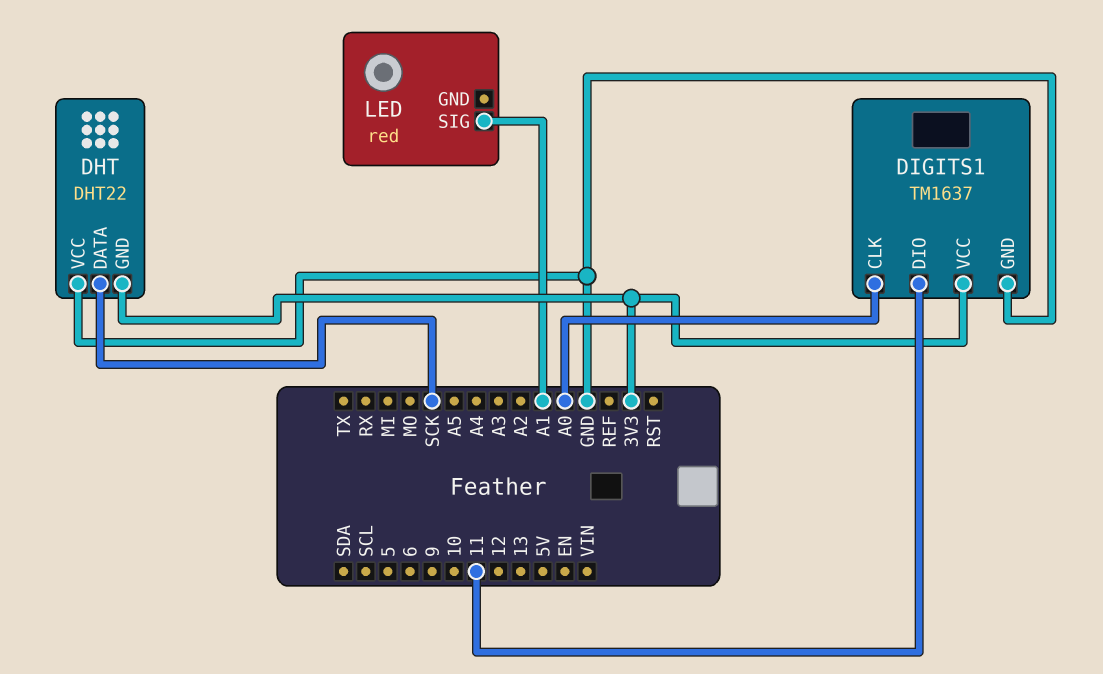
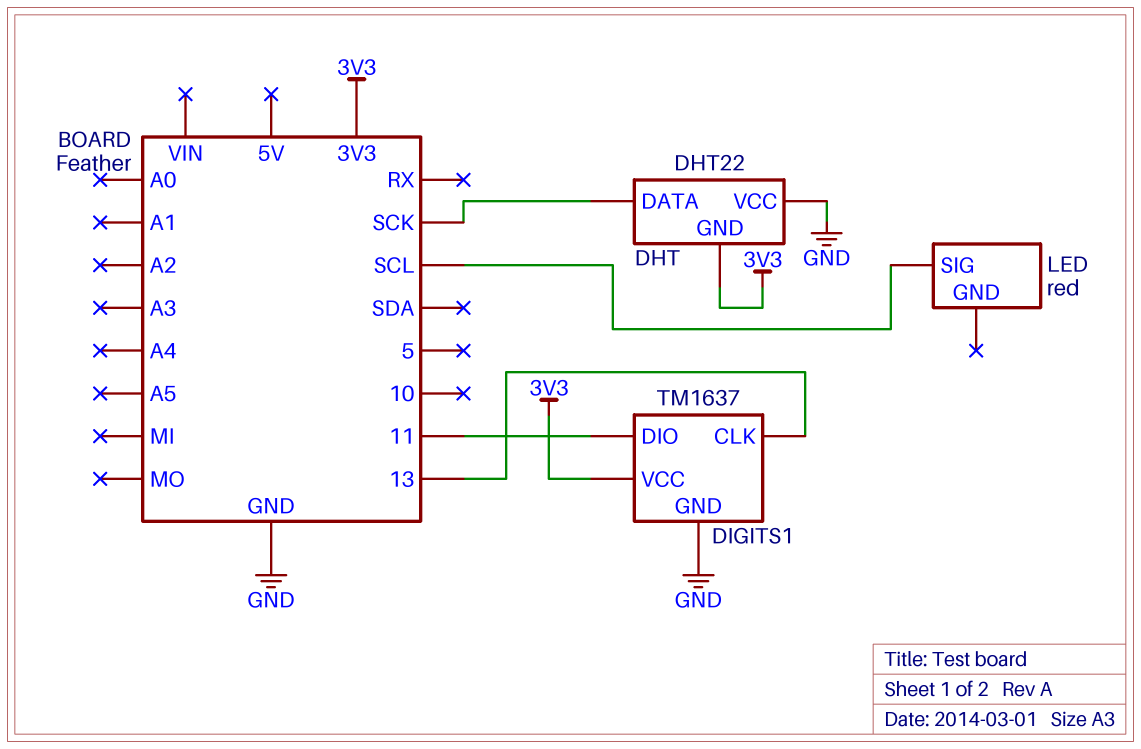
DIGITS1 pin CLK: A0 -> 13
LED pin SIG: A1 -> SCL

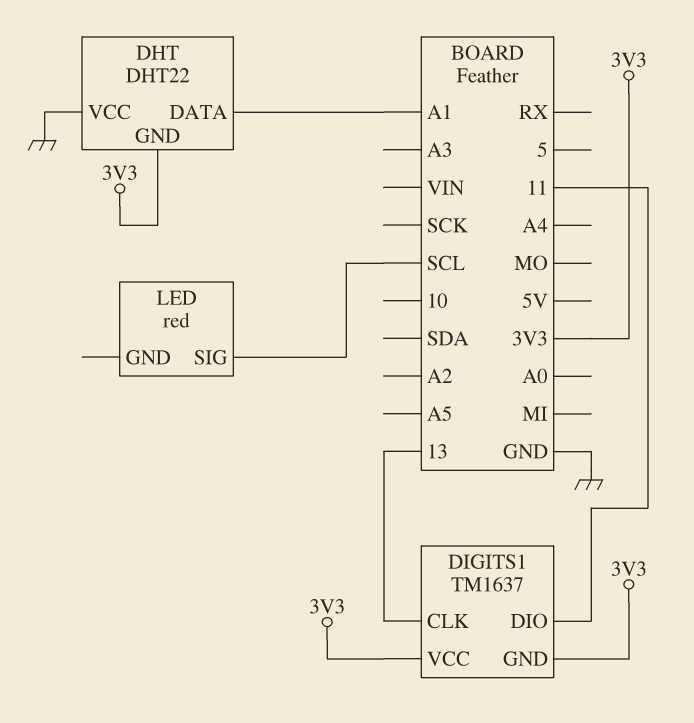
DHT pin DATA: SCK -> A1
DIGITS1 pin GND: GND -> 3V3

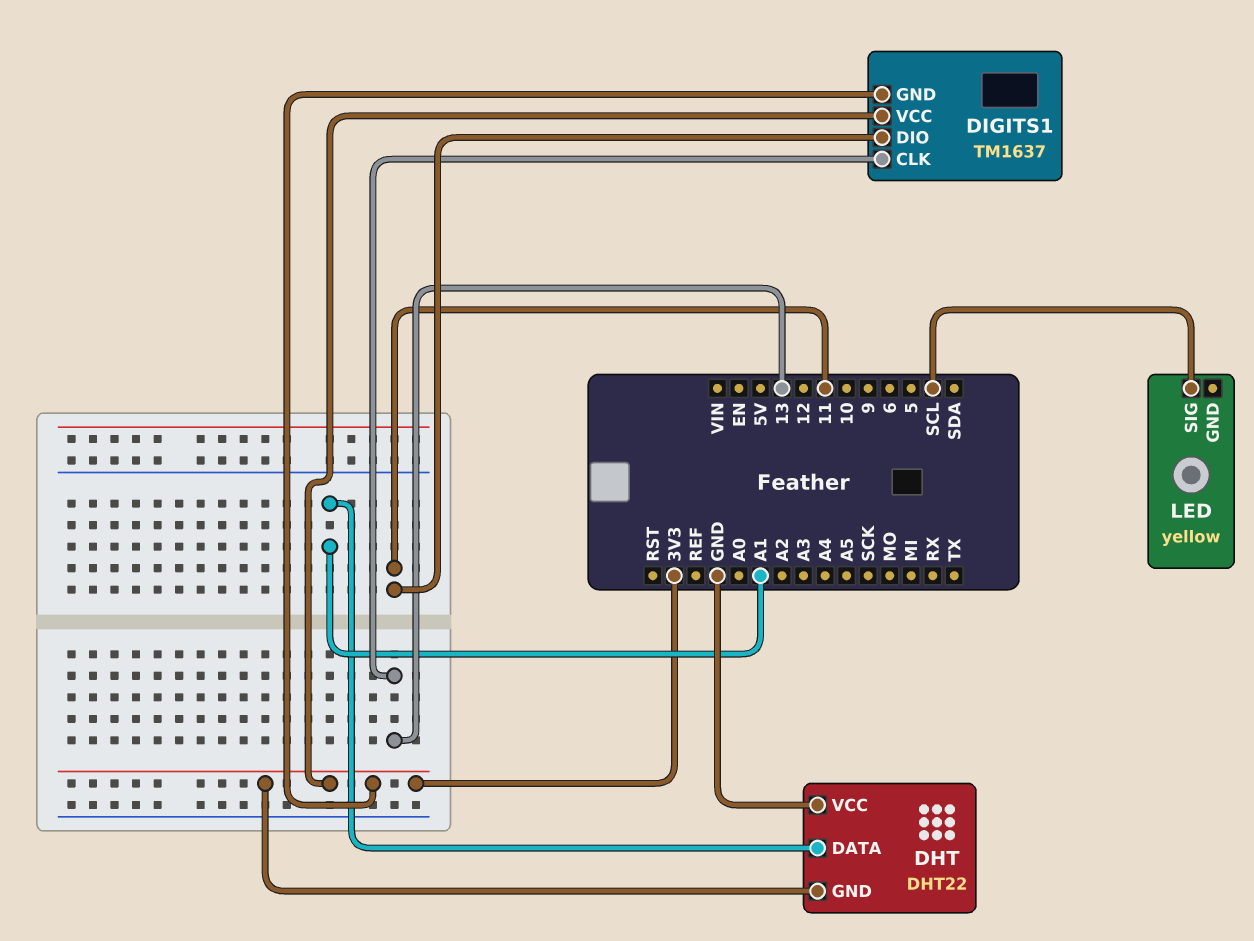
LED: red -> yellow

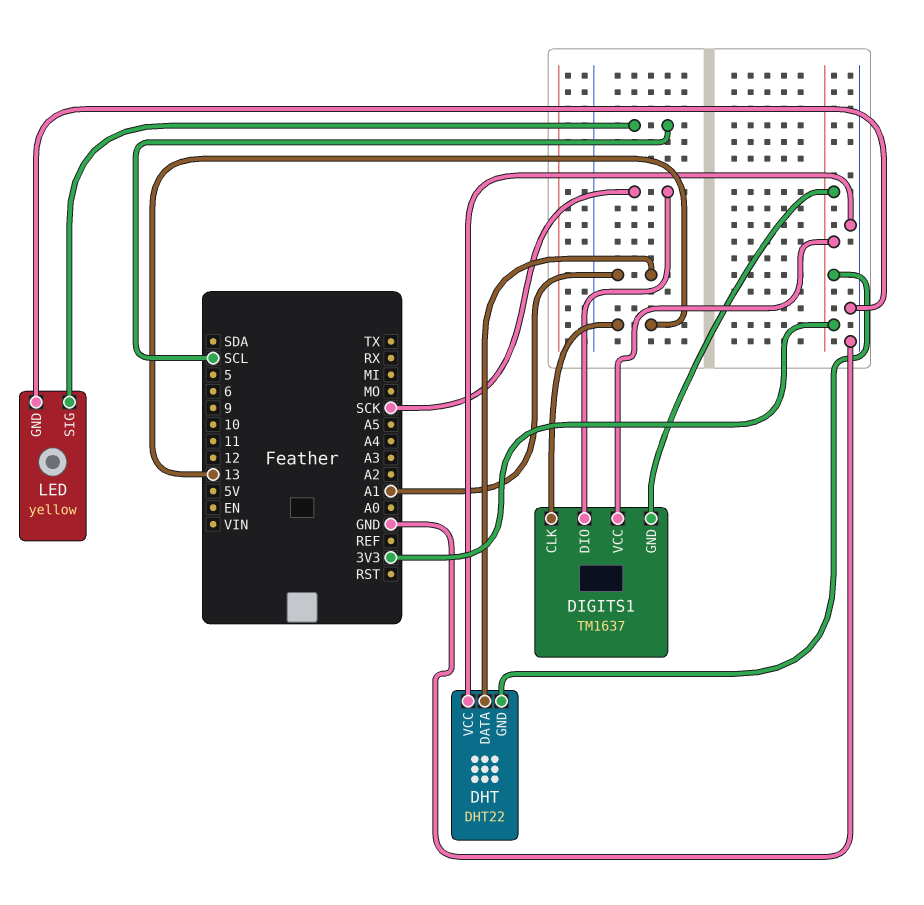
DIGITS1 pin DIO: 11 -> SCK
LED pin GND: none -> GND

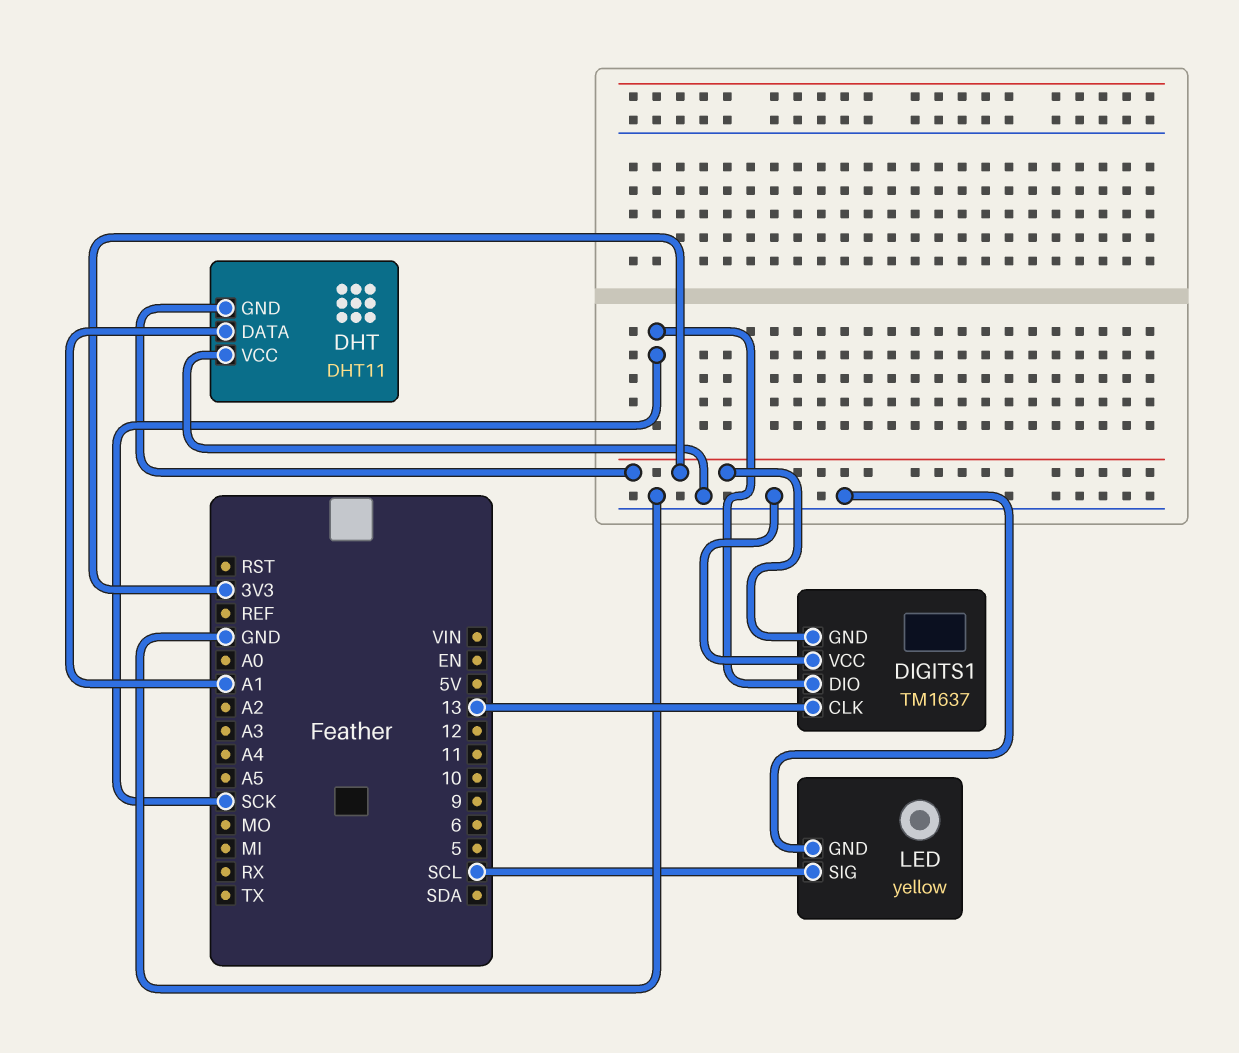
DHT: DHT22 -> DHT11
DIGITS1 pin VCC: 3V3 -> GND

